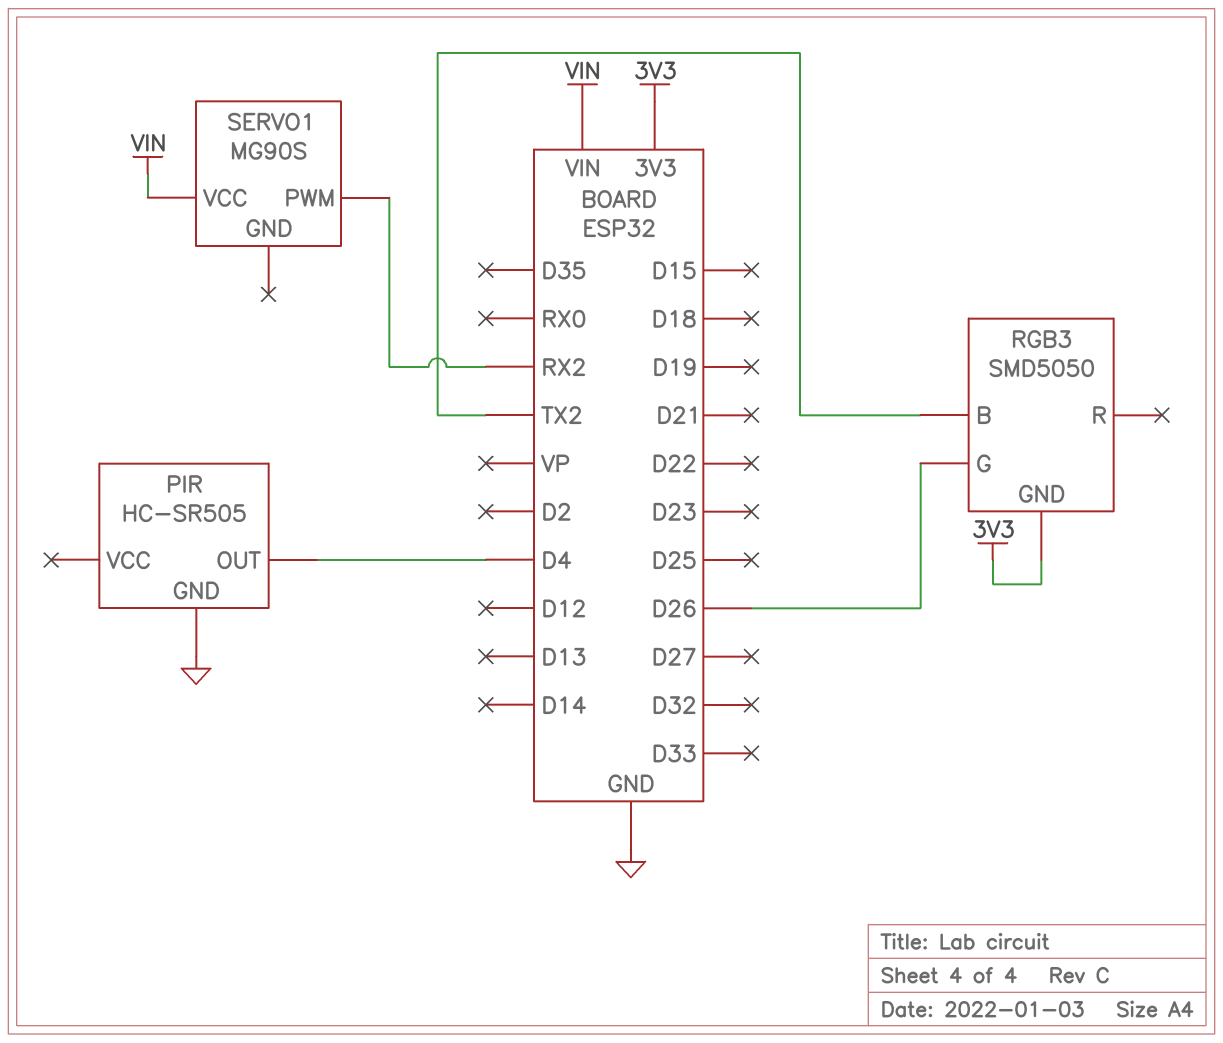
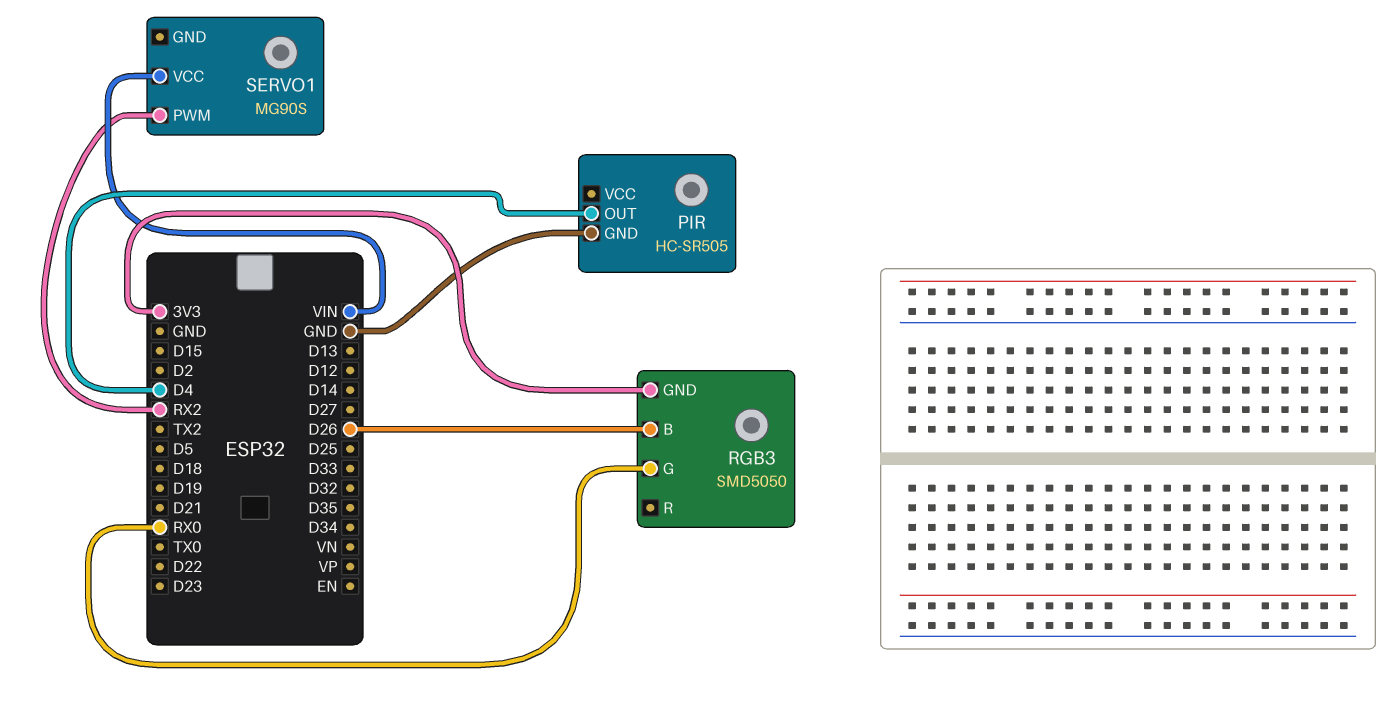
RGB3 pin B: TX2 -> D26
RGB3 pin G: D26 -> RX0

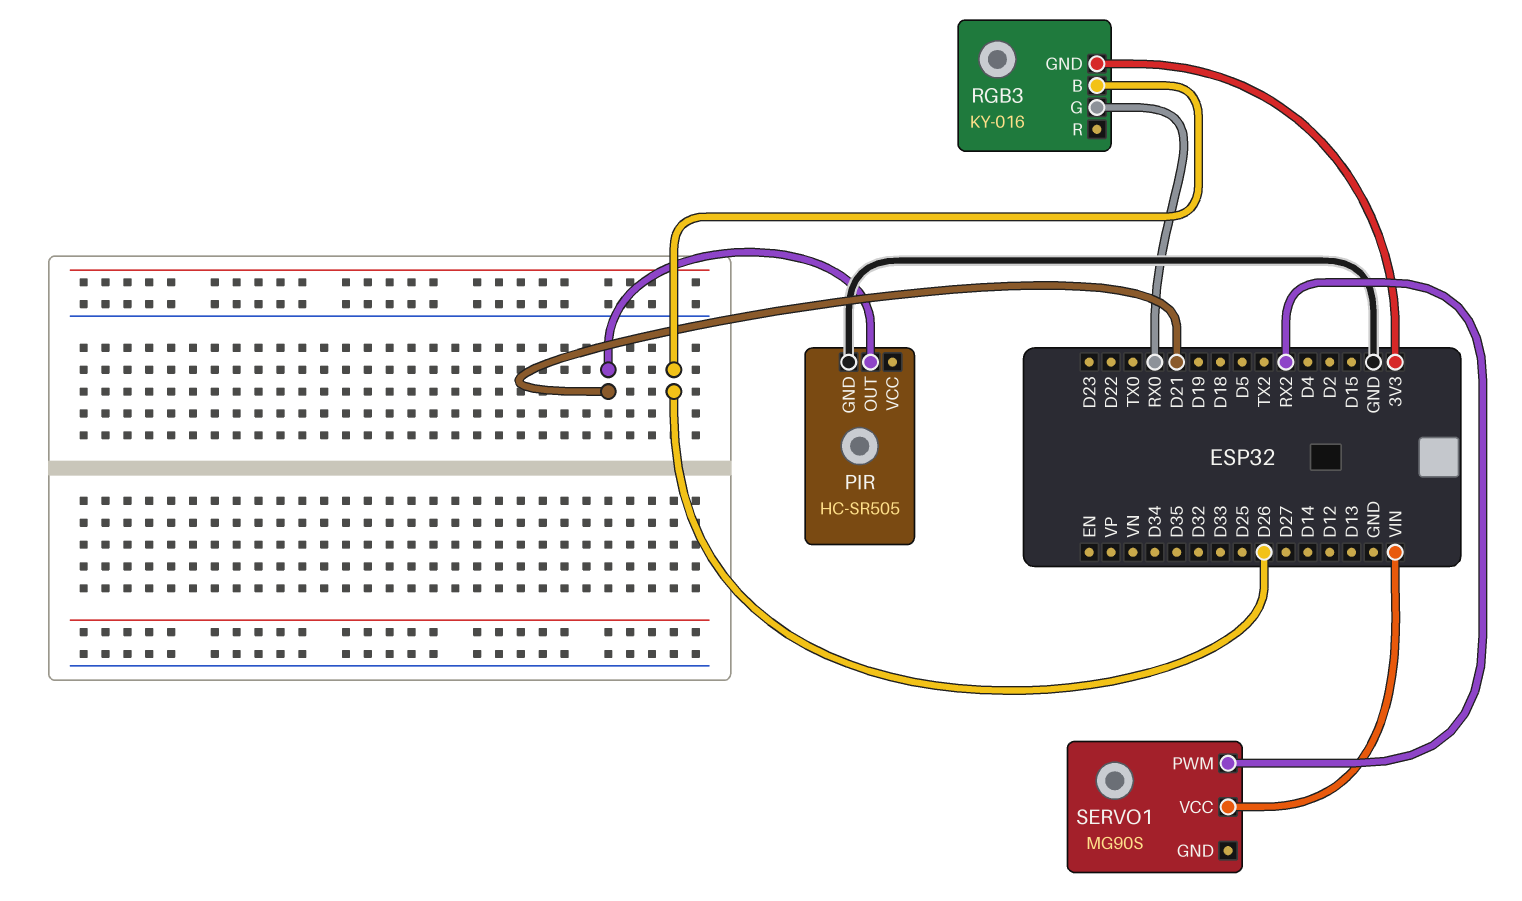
PIR pin OUT: D4 -> D21
RGB3: SMD5050 -> KY-016

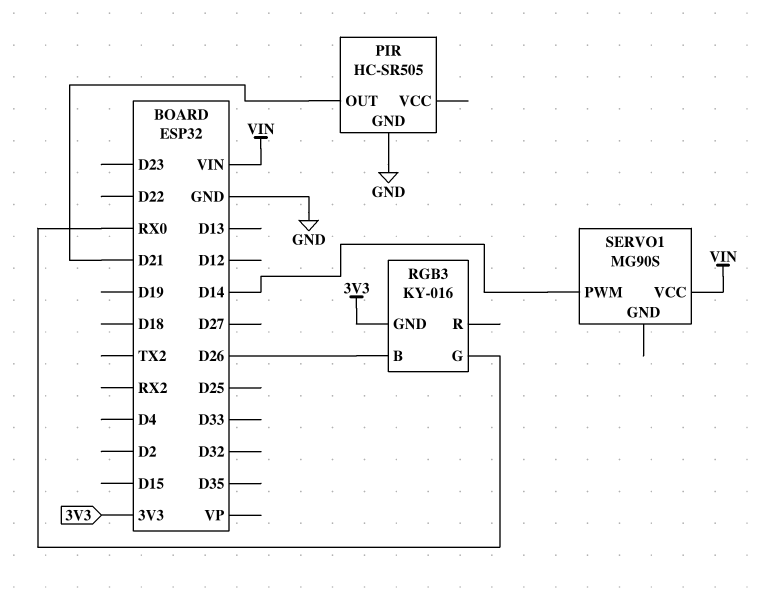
SERVO1 pin PWM: RX2 -> D14

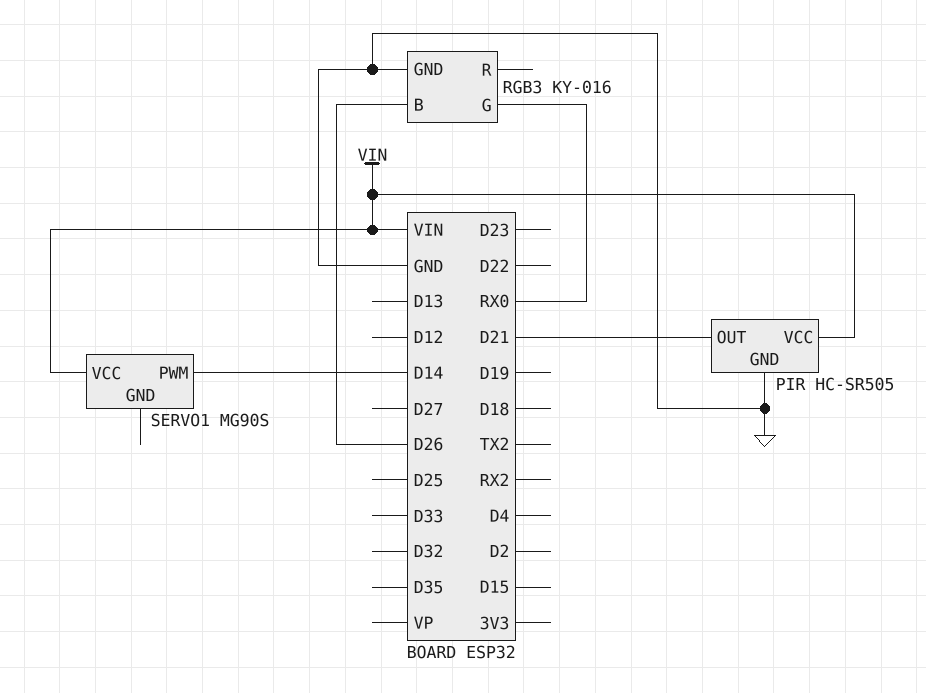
PIR pin VCC: none -> VIN
RGB3 pin GND: 3V3 -> GND

